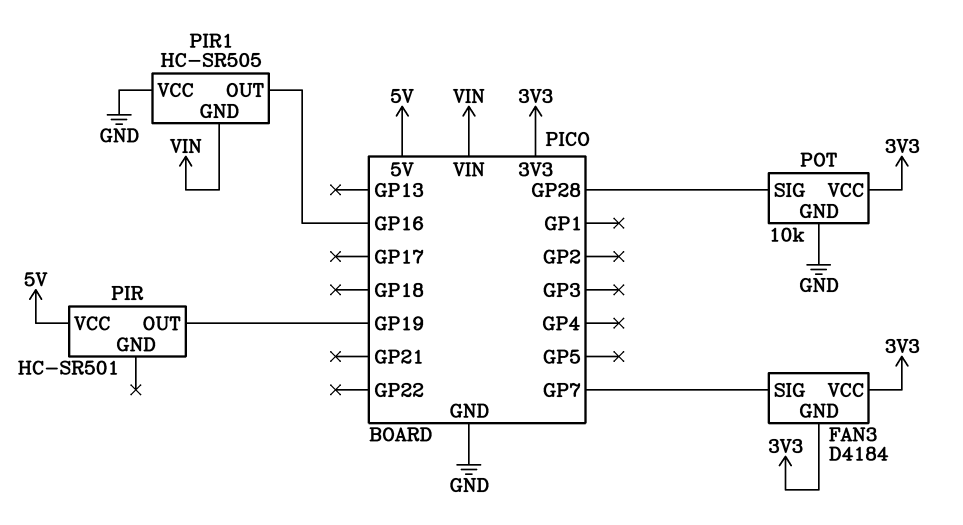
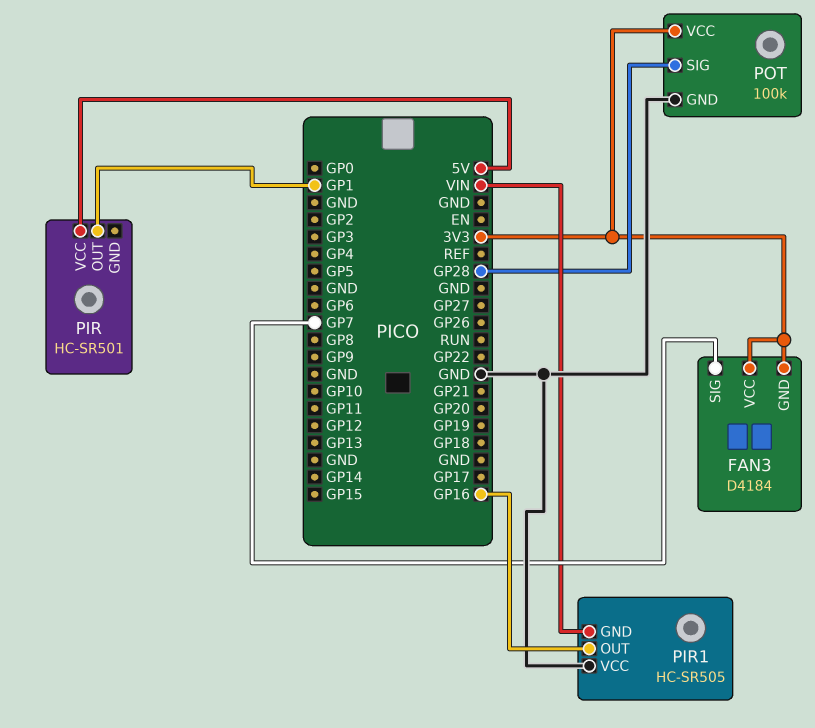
PIR pin OUT: GP19 -> GP1
POT: 10k -> 100k

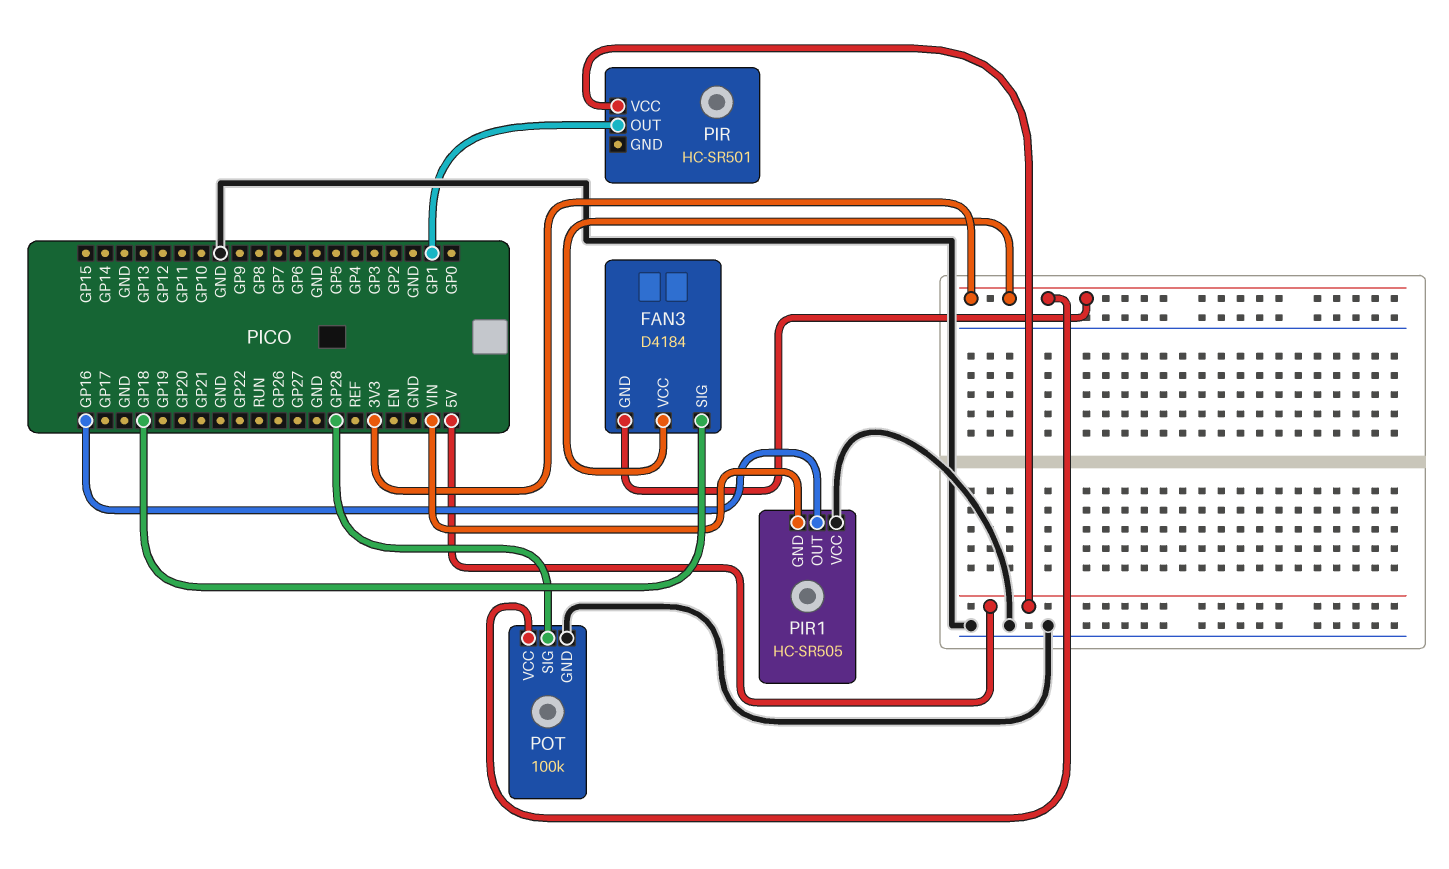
FAN3 pin SIG: GP7 -> GP18

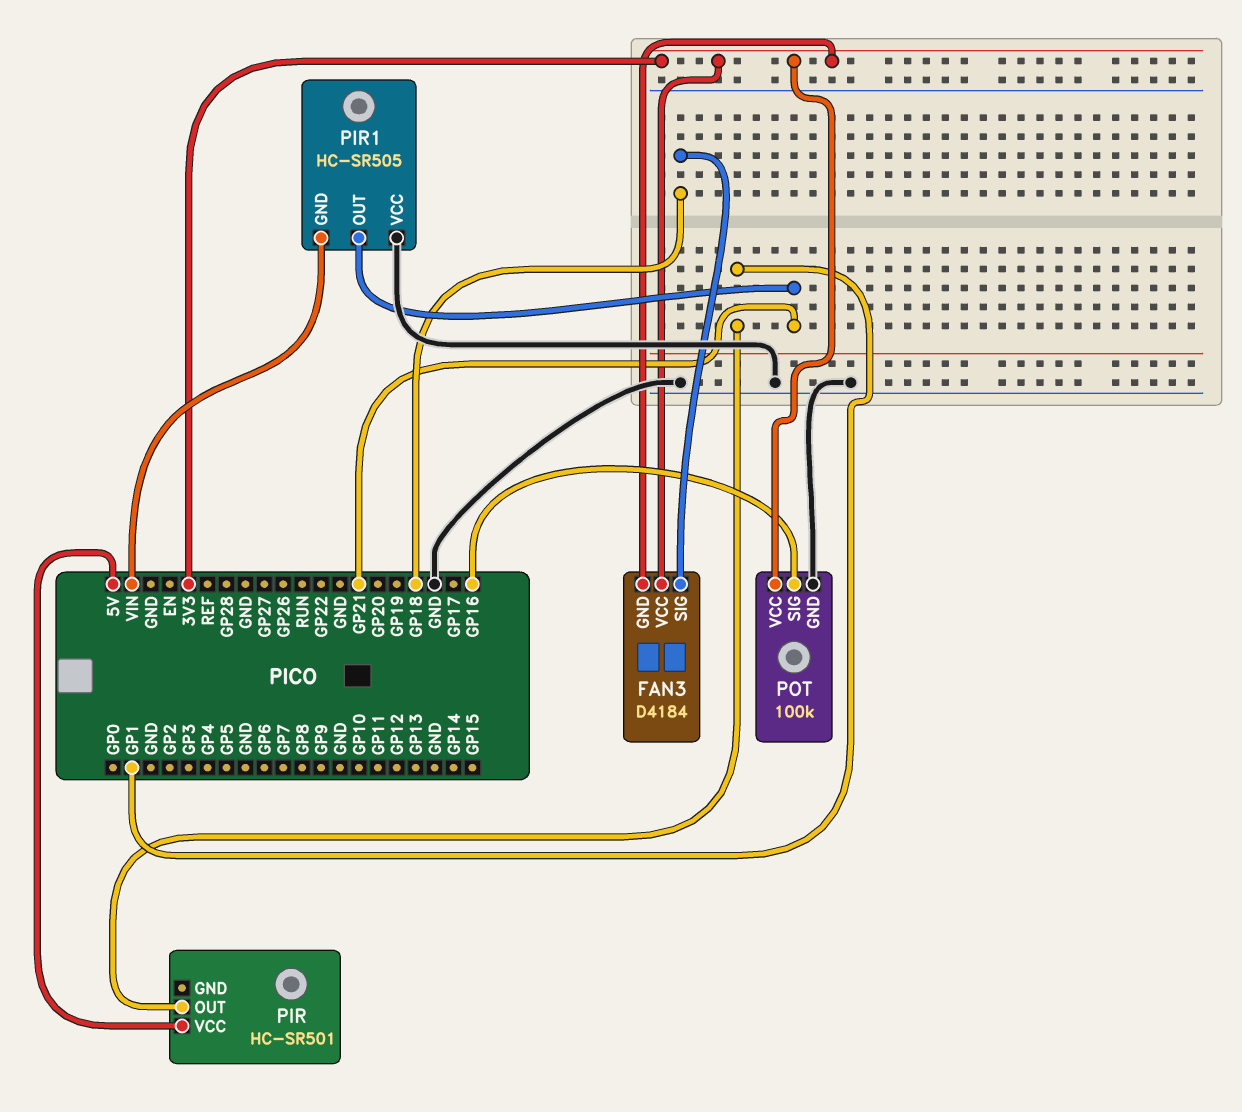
PIR1 pin OUT: GP16 -> GP21
POT pin SIG: GP28 -> GP16

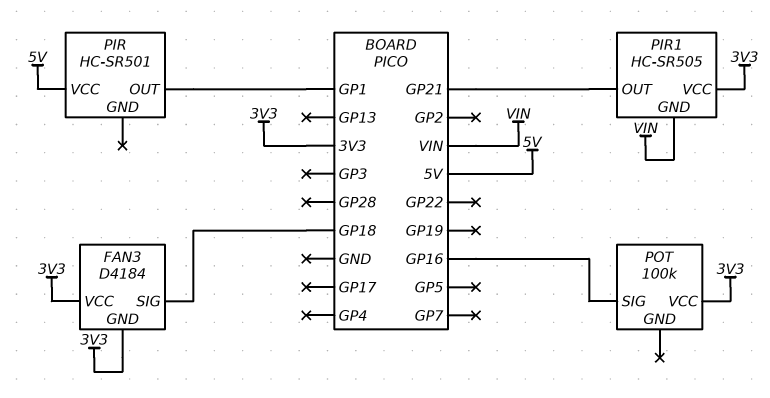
PIR1 pin VCC: GND -> 3V3
POT pin GND: GND -> none

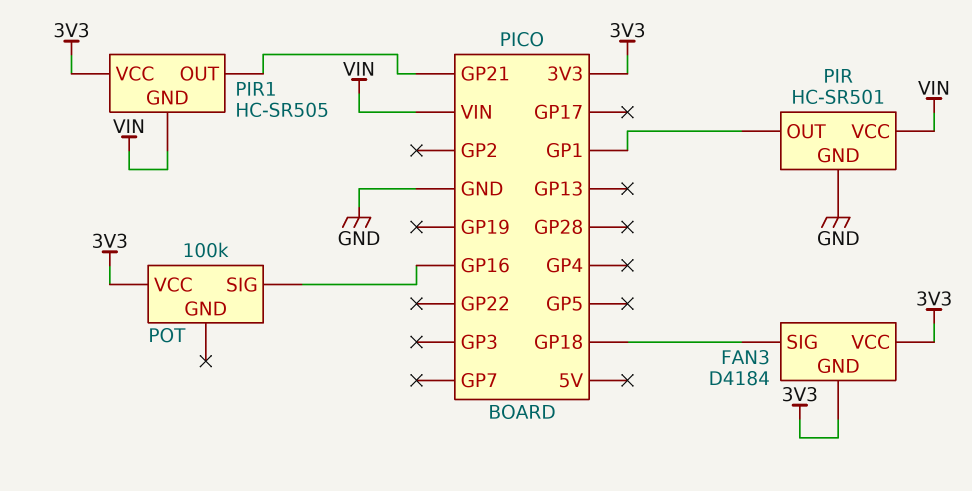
PIR pin GND: none -> GND
PIR pin VCC: 5V -> VIN

